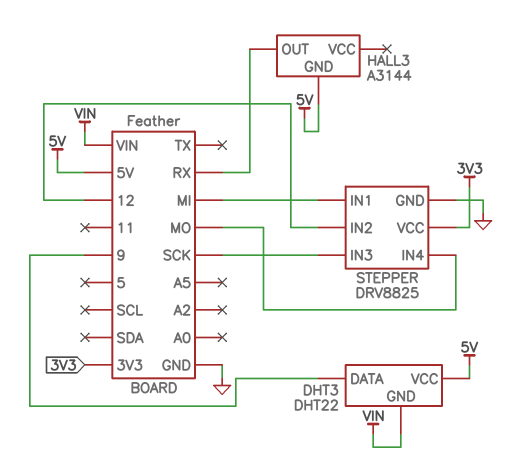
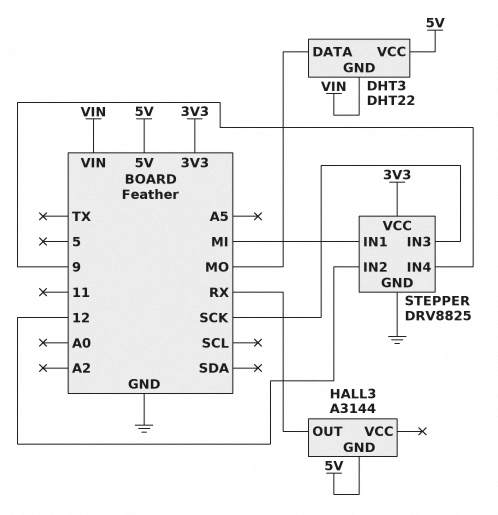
DHT3 pin DATA: 9 -> MO
STEPPER pin IN4: MO -> 9

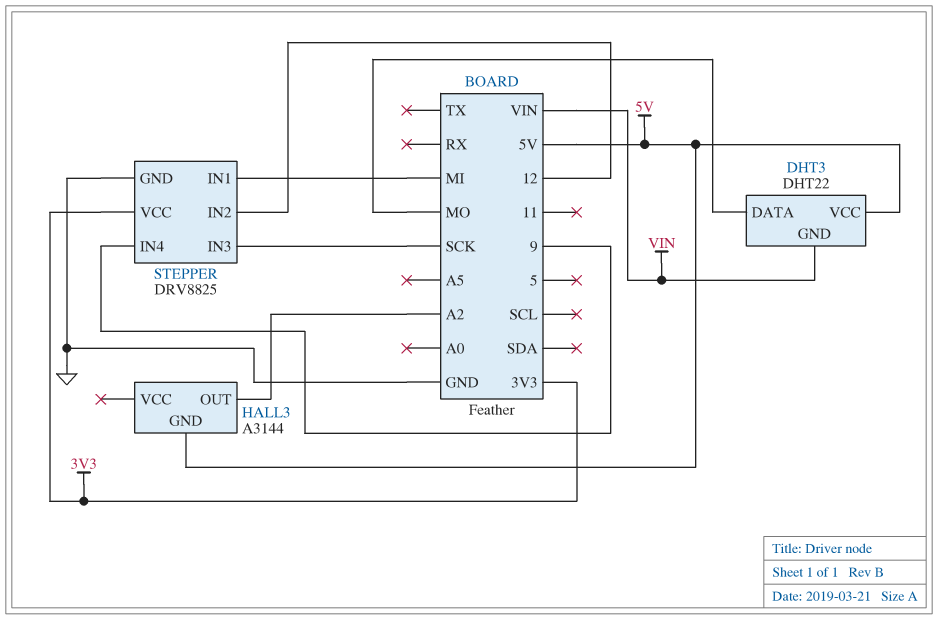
HALL3 pin OUT: RX -> A2

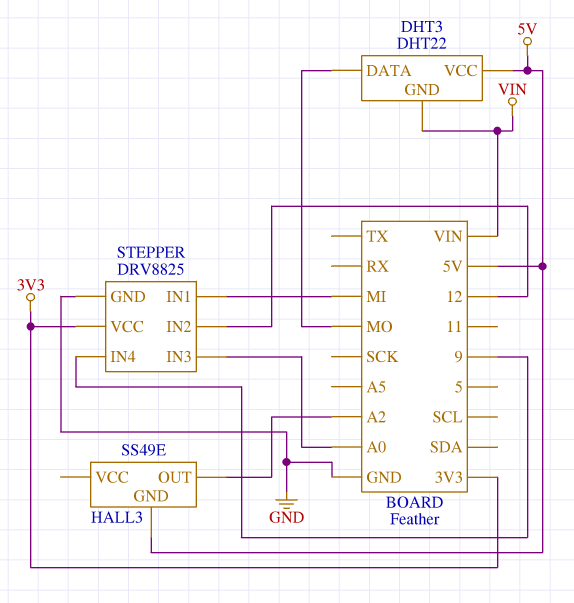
HALL3: A3144 -> SS49E
STEPPER pin IN3: SCK -> A0

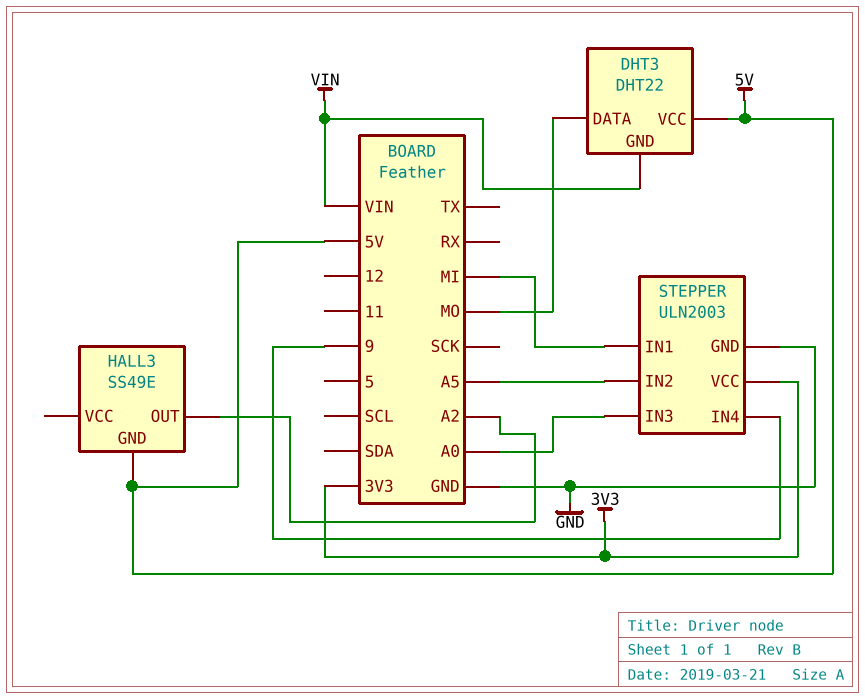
STEPPER: DRV8825 -> ULN2003
STEPPER pin IN2: 12 -> A5

